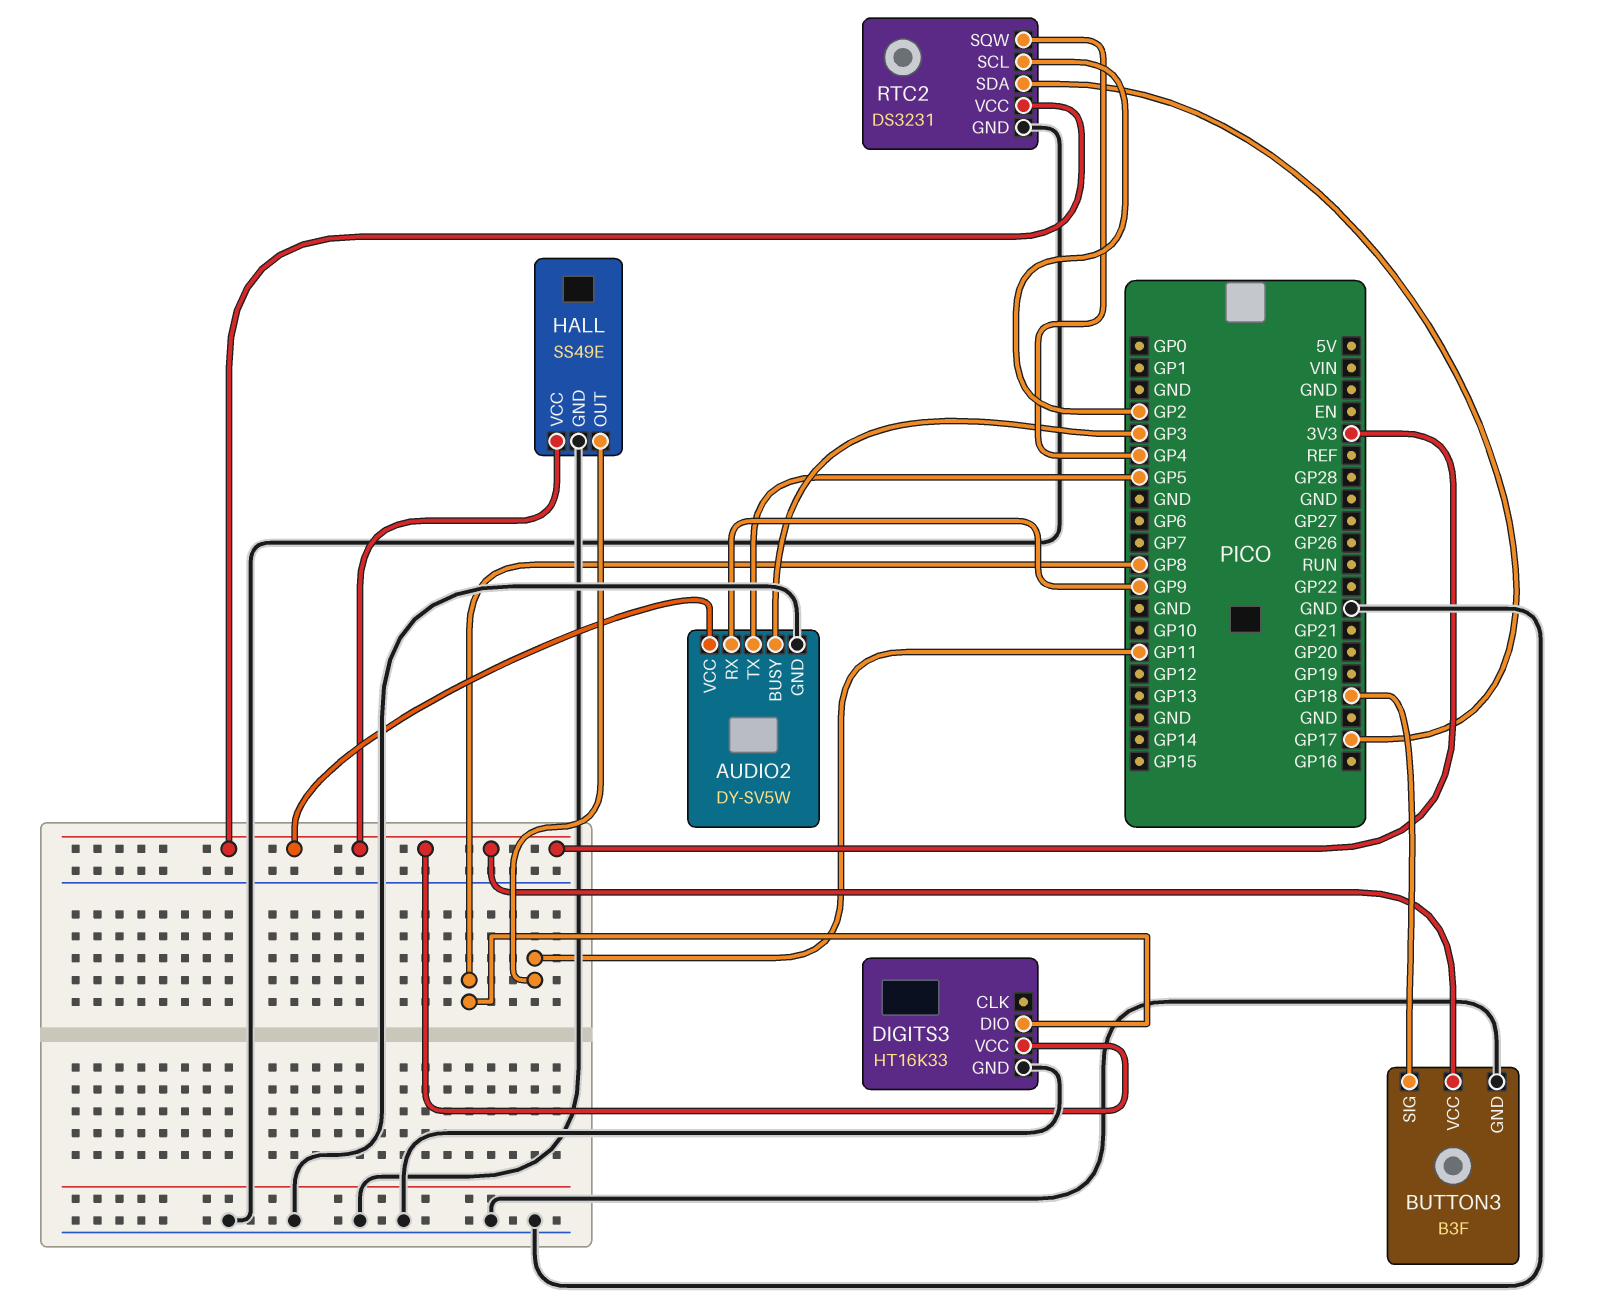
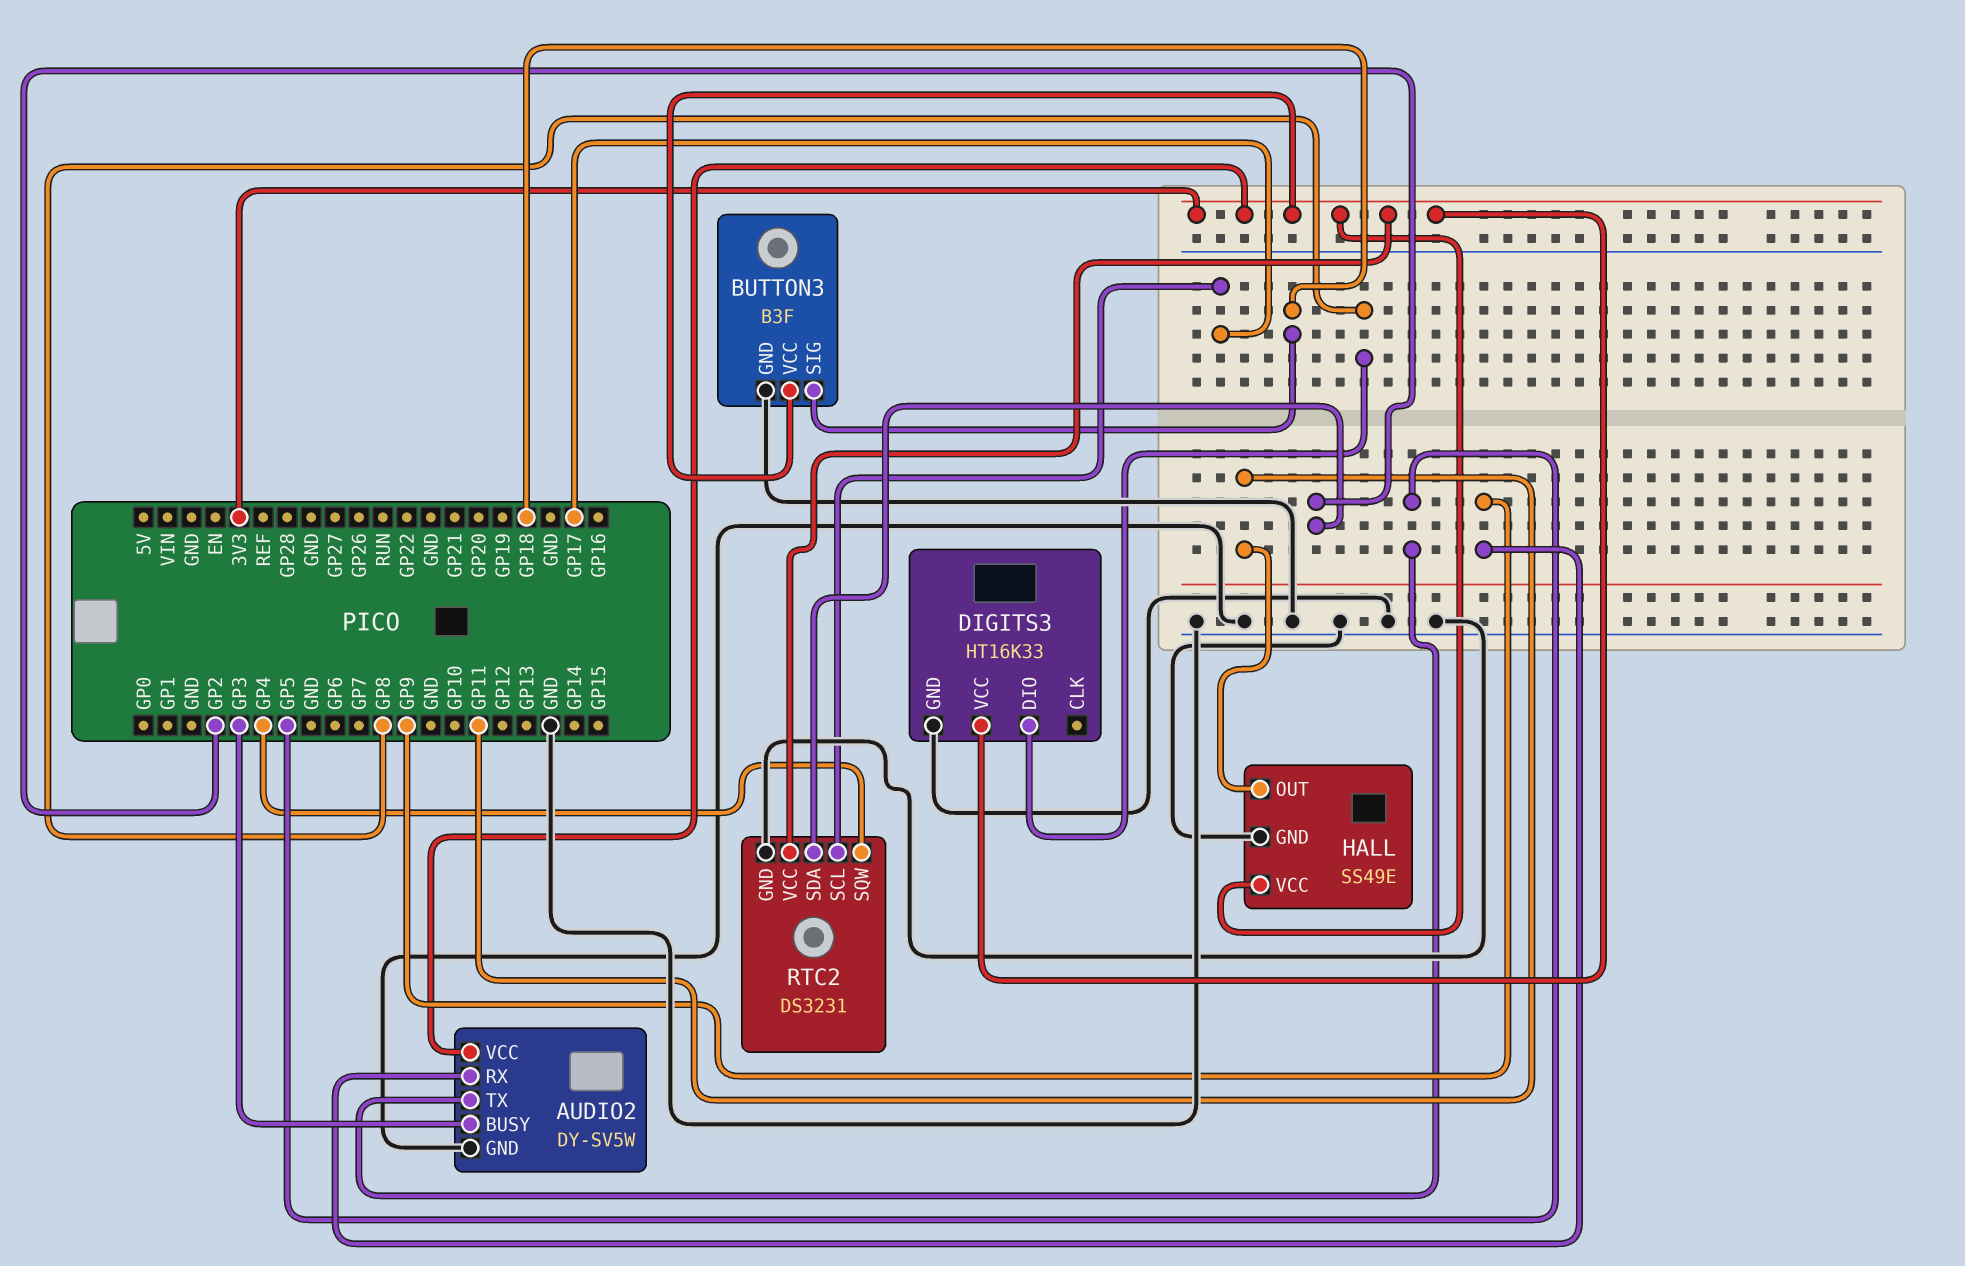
RTC2 pin SCL: GP2 -> GP17
RTC2 pin SDA: GP17 -> GP2

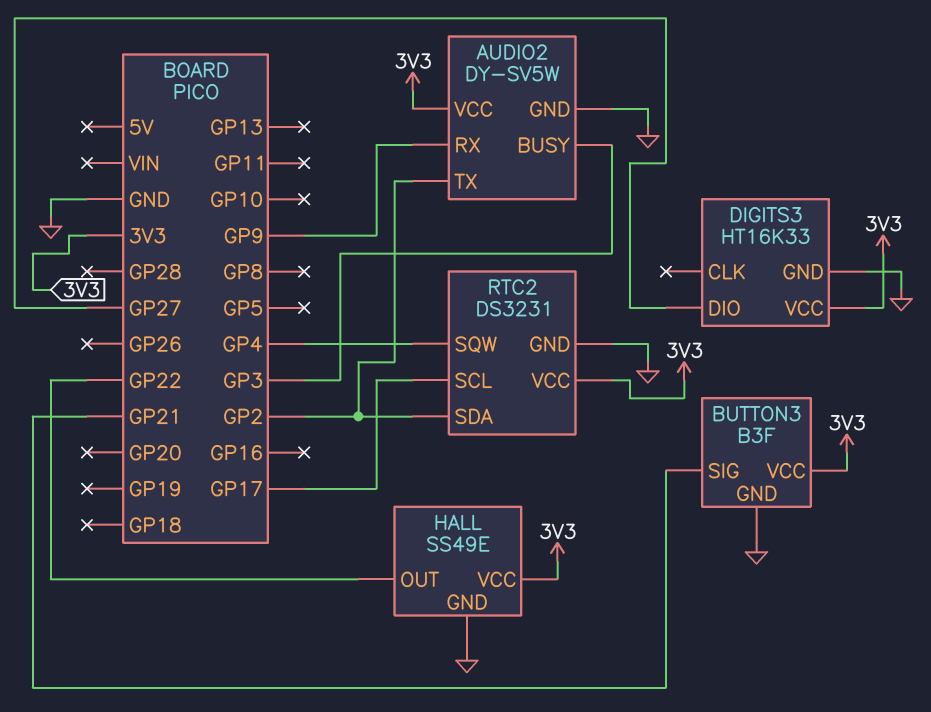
AUDIO2 pin TX: GP5 -> GP2
BUTTON3 pin SIG: GP18 -> GP21
DIGITS3 pin DIO: GP8 -> GP27
HALL pin OUT: GP11 -> GP22

